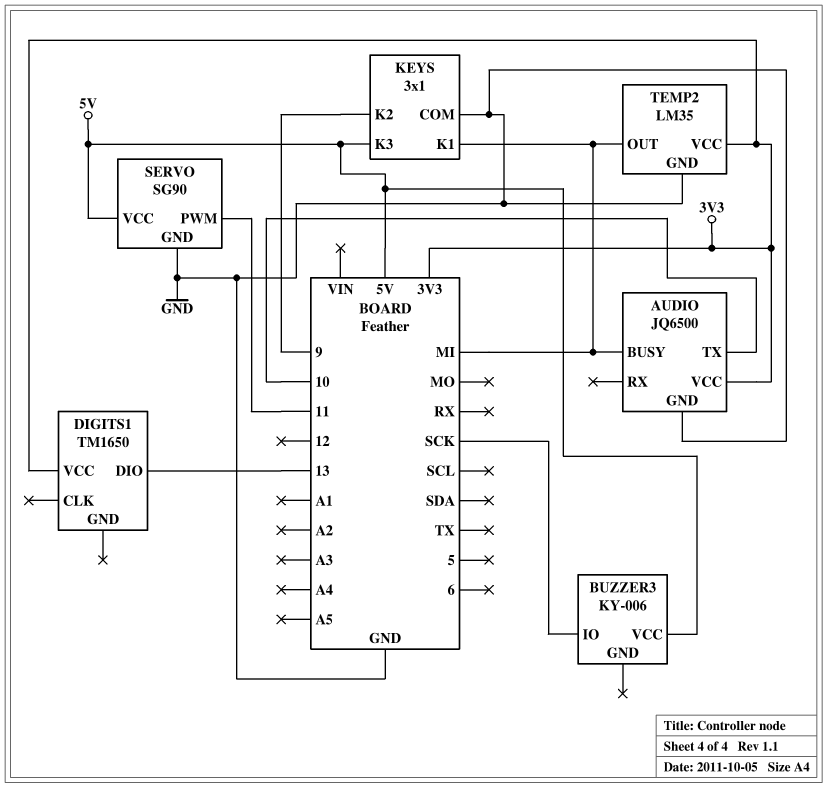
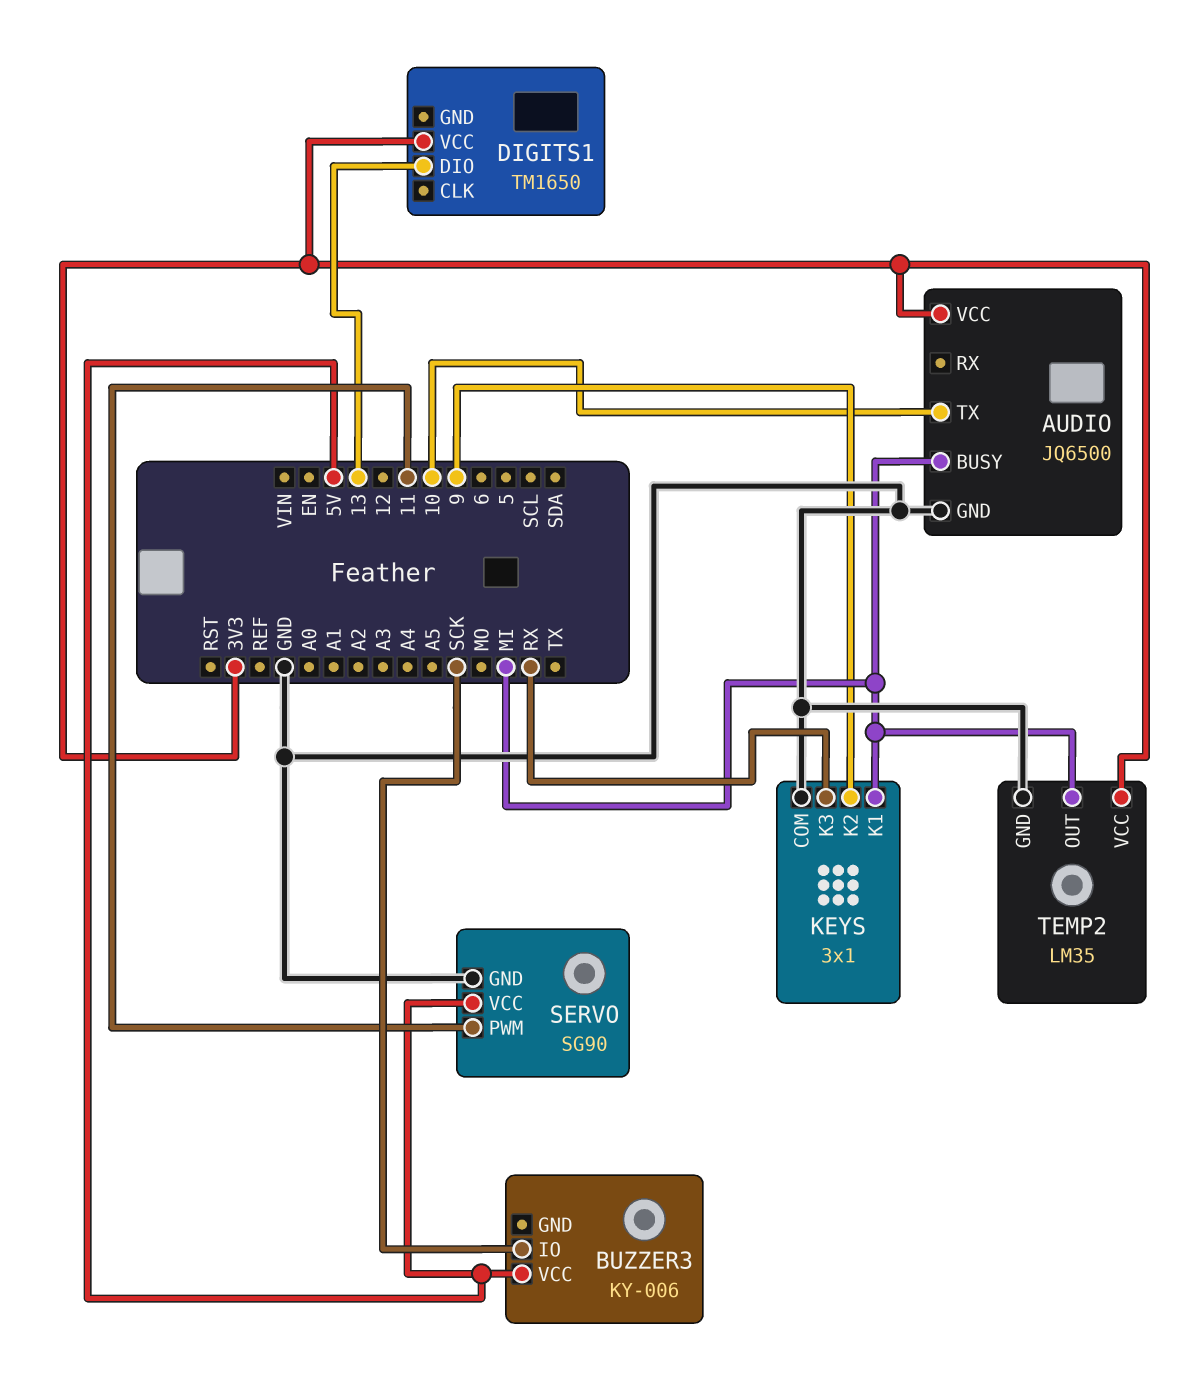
KEYS pin K3: 5V -> RX

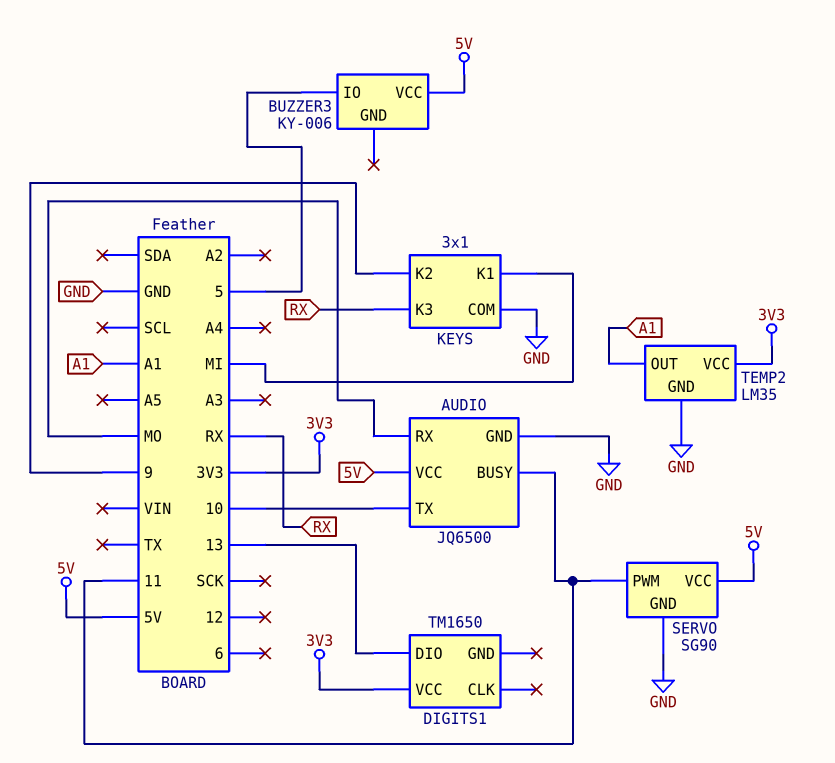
AUDIO pin BUSY: MI -> 11
AUDIO pin RX: none -> MO
AUDIO pin VCC: 3V3 -> 5V
BUZZER3 pin IO: SCK -> 5
TEMP2 pin OUT: MI -> A1

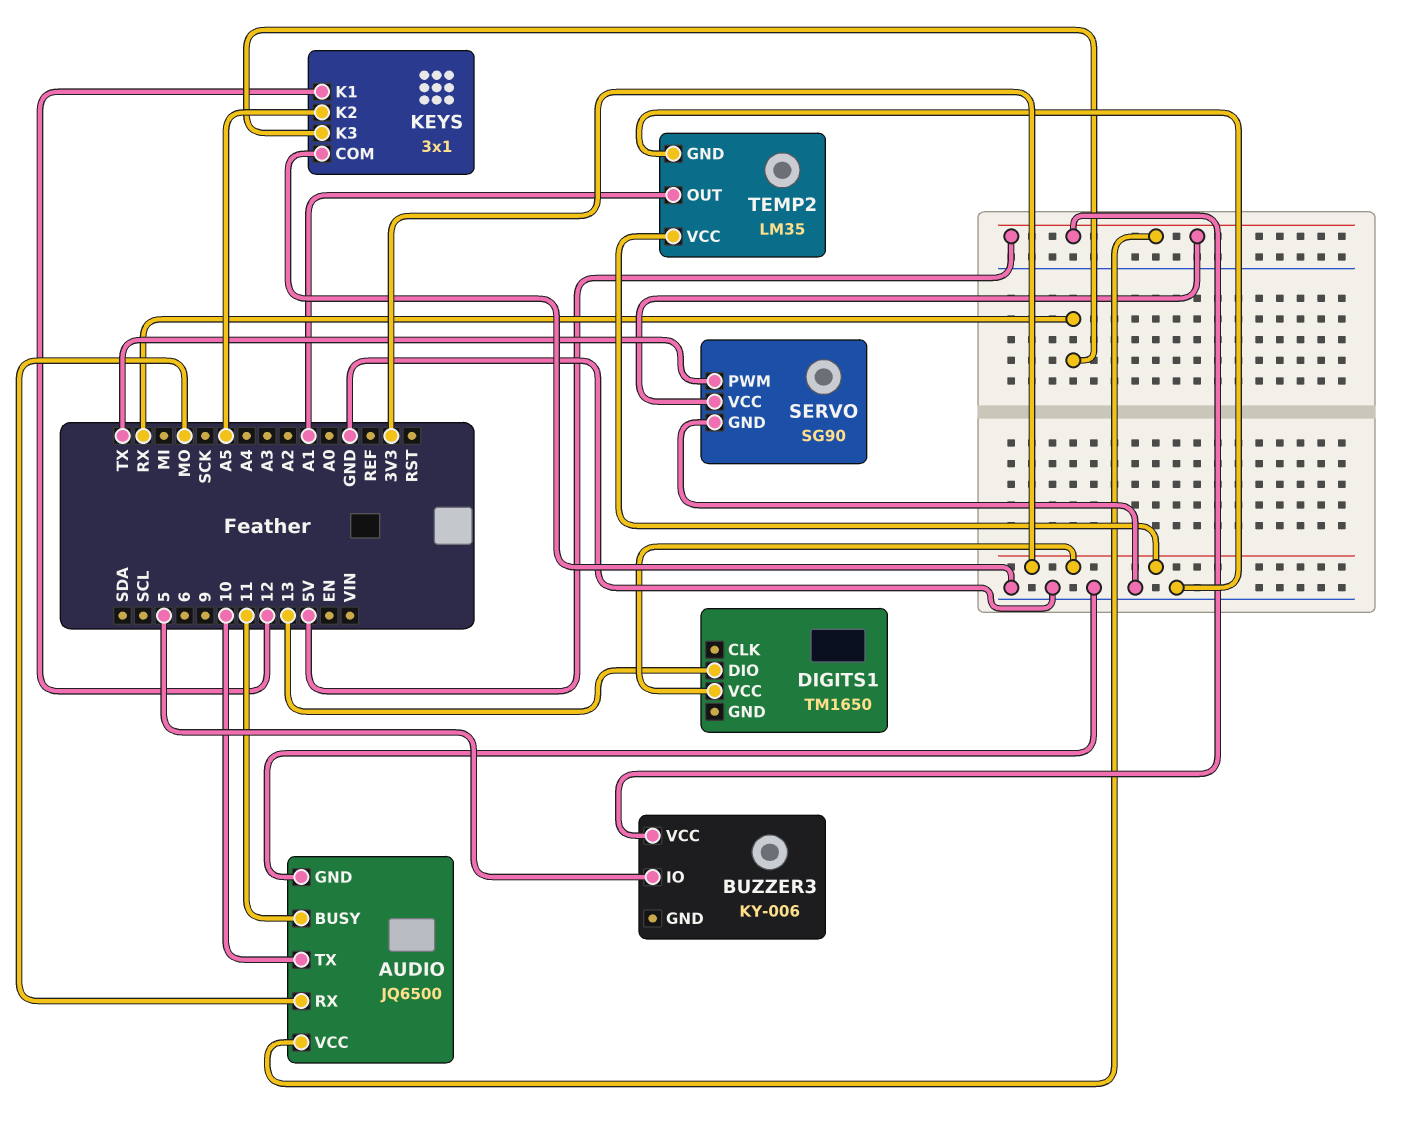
KEYS pin K1: MI -> 12
KEYS pin K2: 9 -> A5
SERVO pin PWM: 11 -> TX

